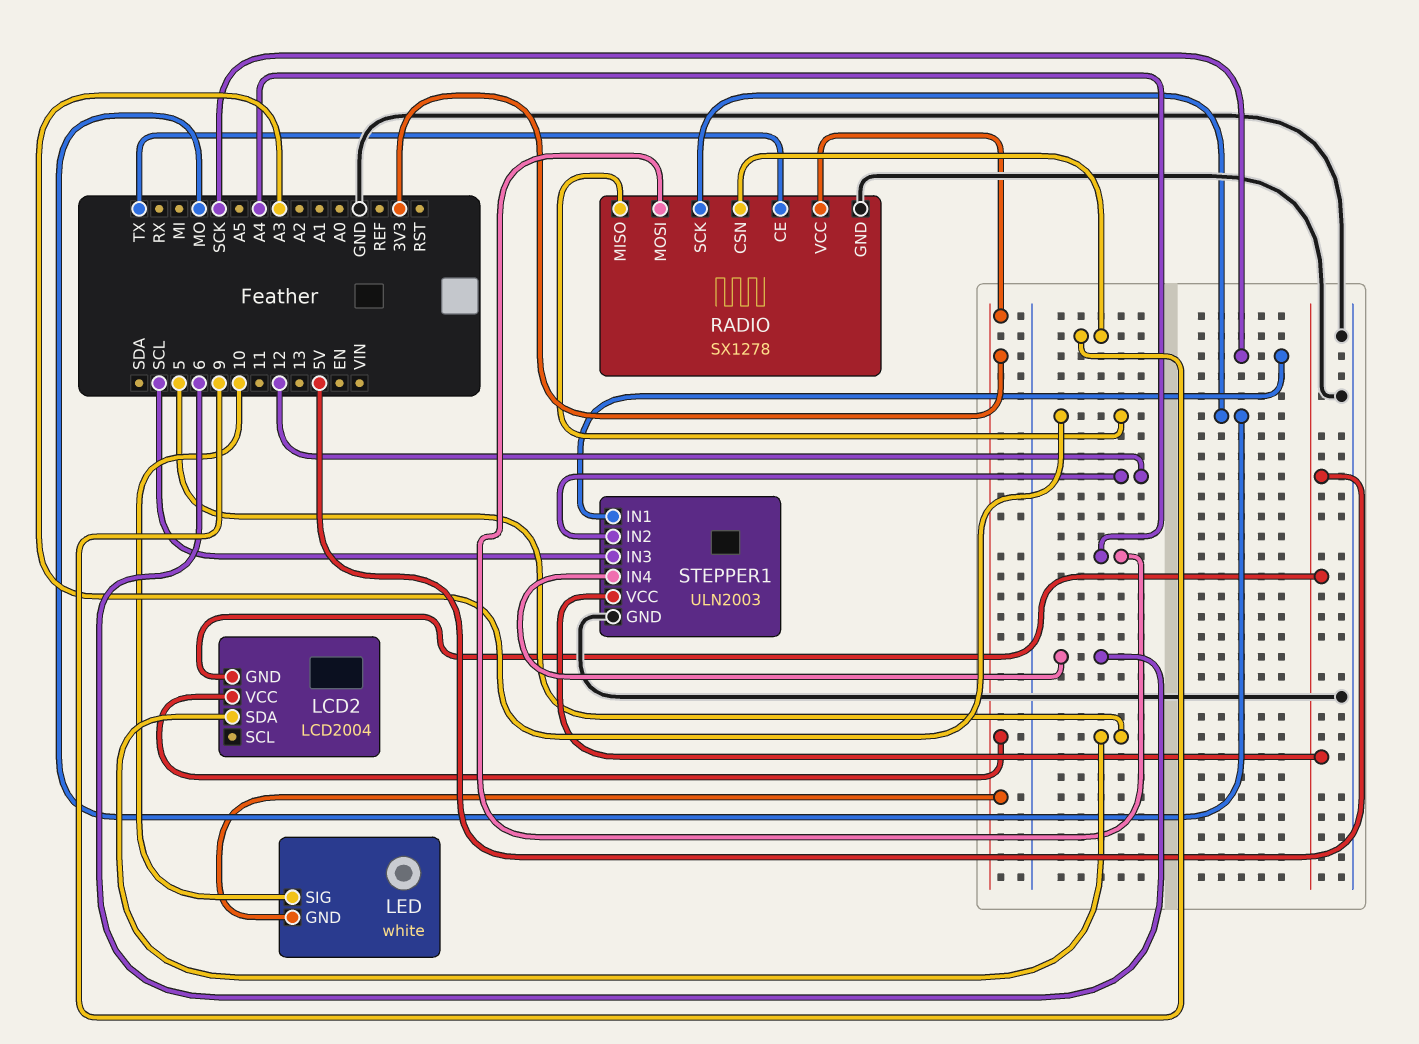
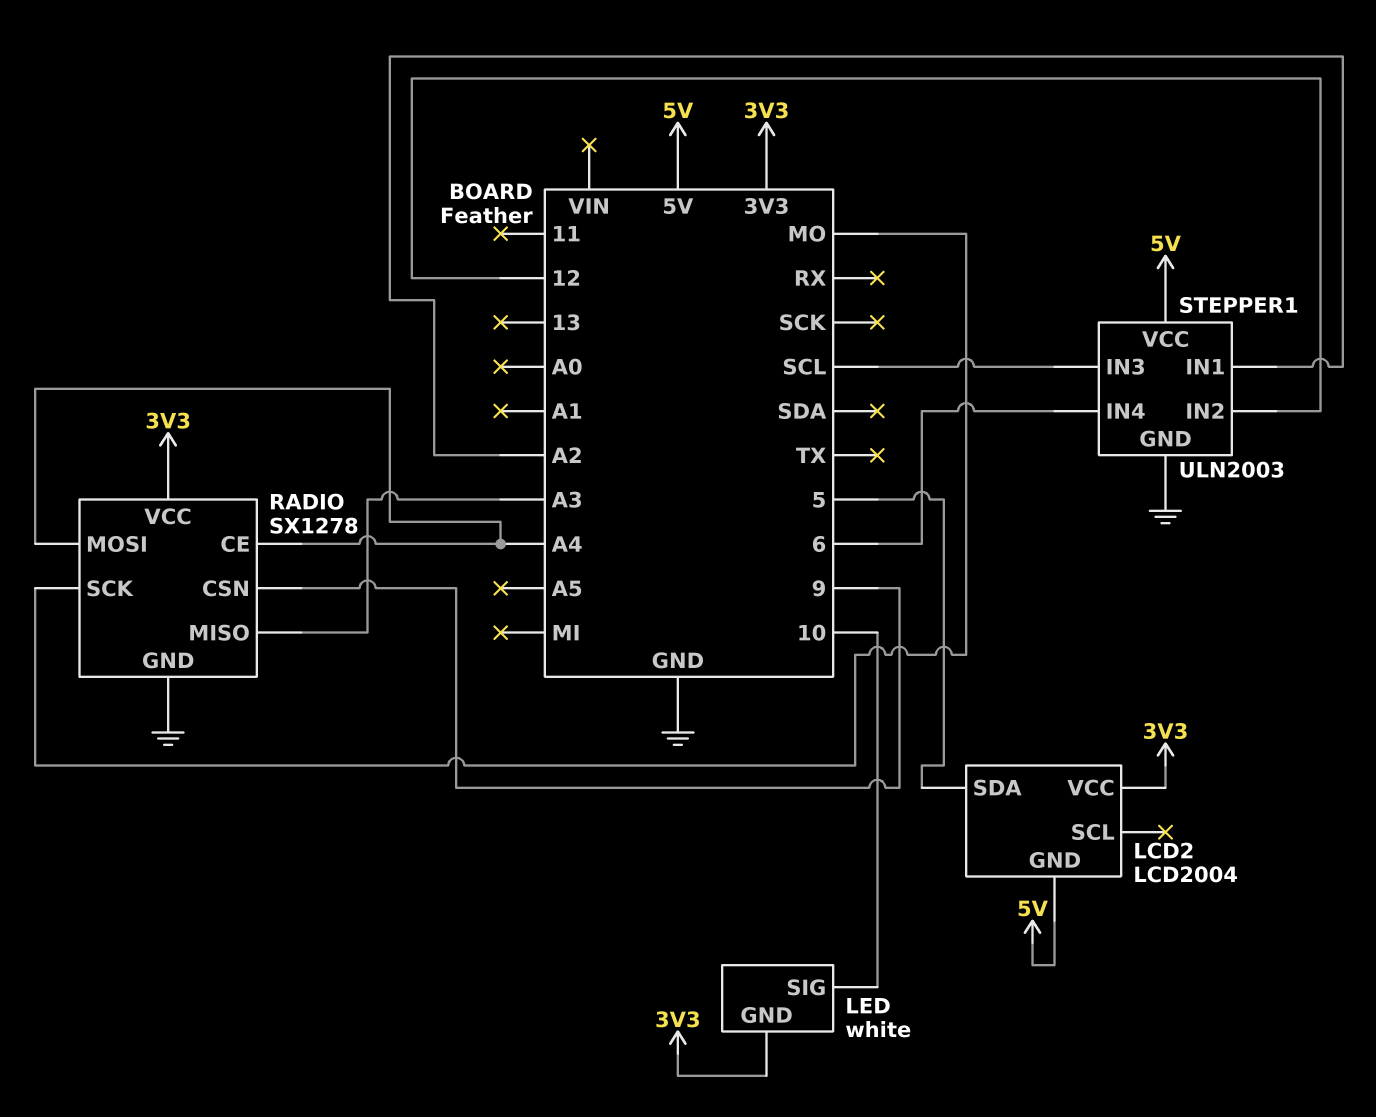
RADIO pin CE: TX -> A4
STEPPER1 pin IN1: SCK -> A2

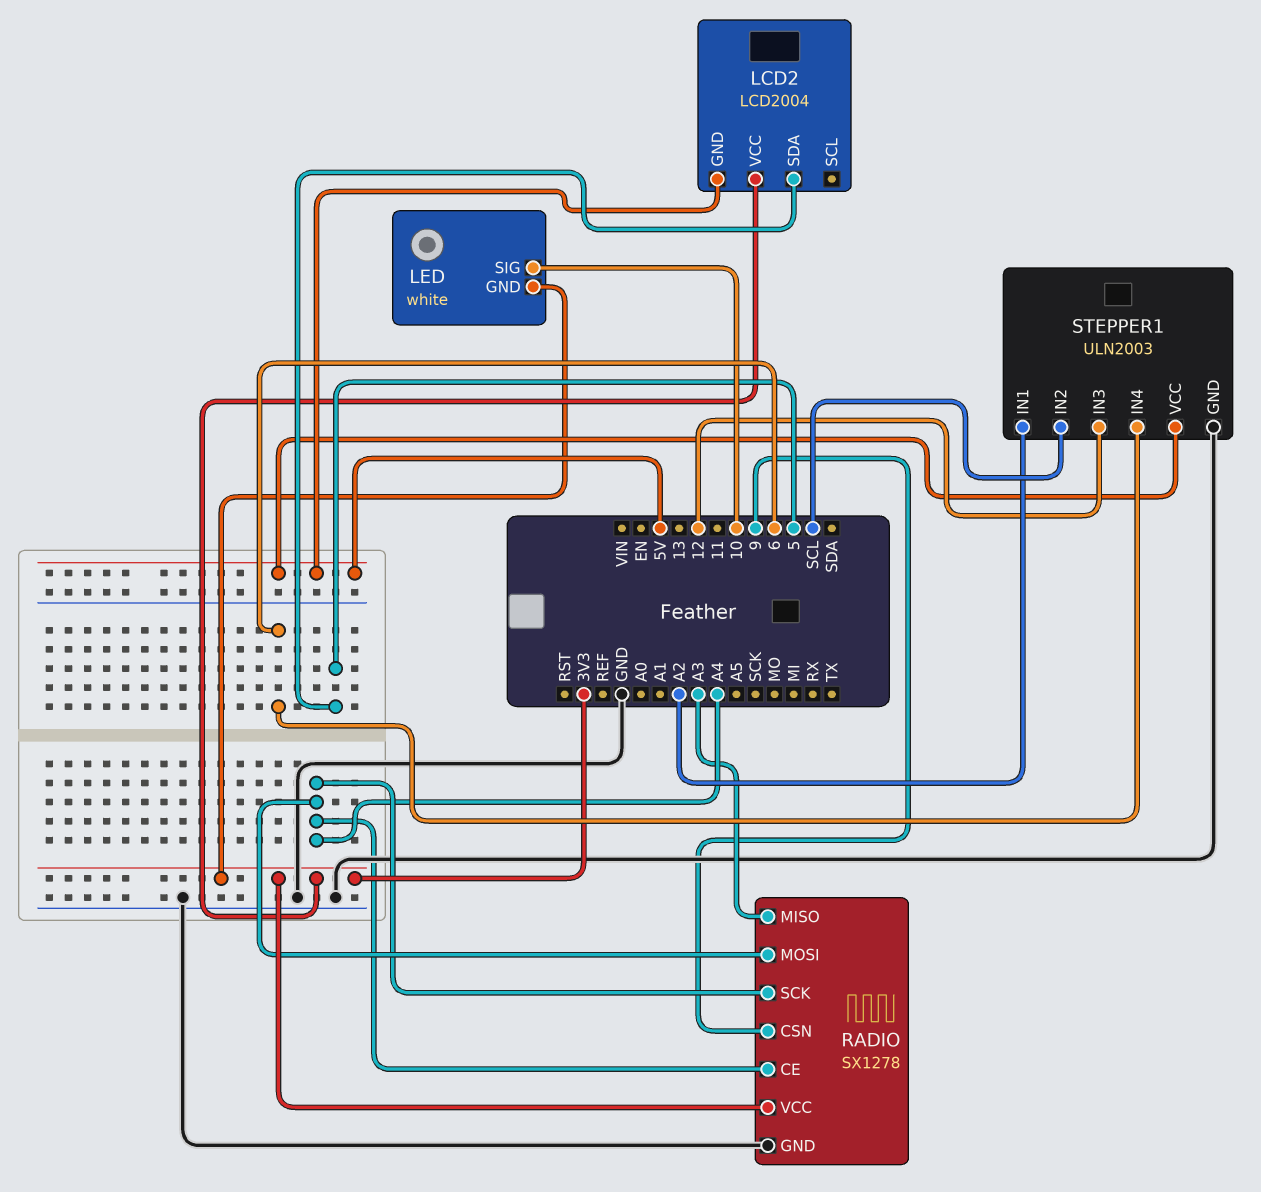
RADIO pin SCK: MO -> A4
STEPPER1 pin IN2: 12 -> SCL
STEPPER1 pin IN3: SCL -> 12

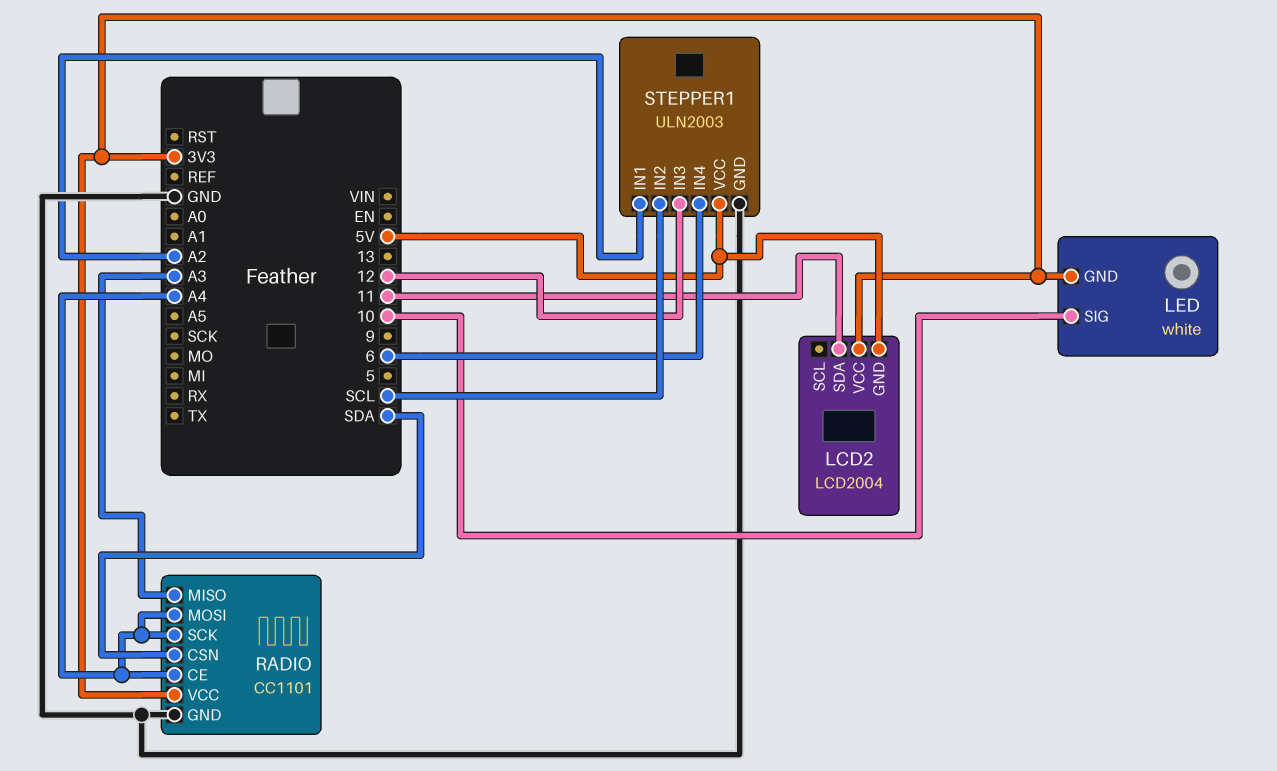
LCD2 pin SDA: 5 -> 11
RADIO: SX1278 -> CC1101
RADIO pin CSN: 9 -> SDA

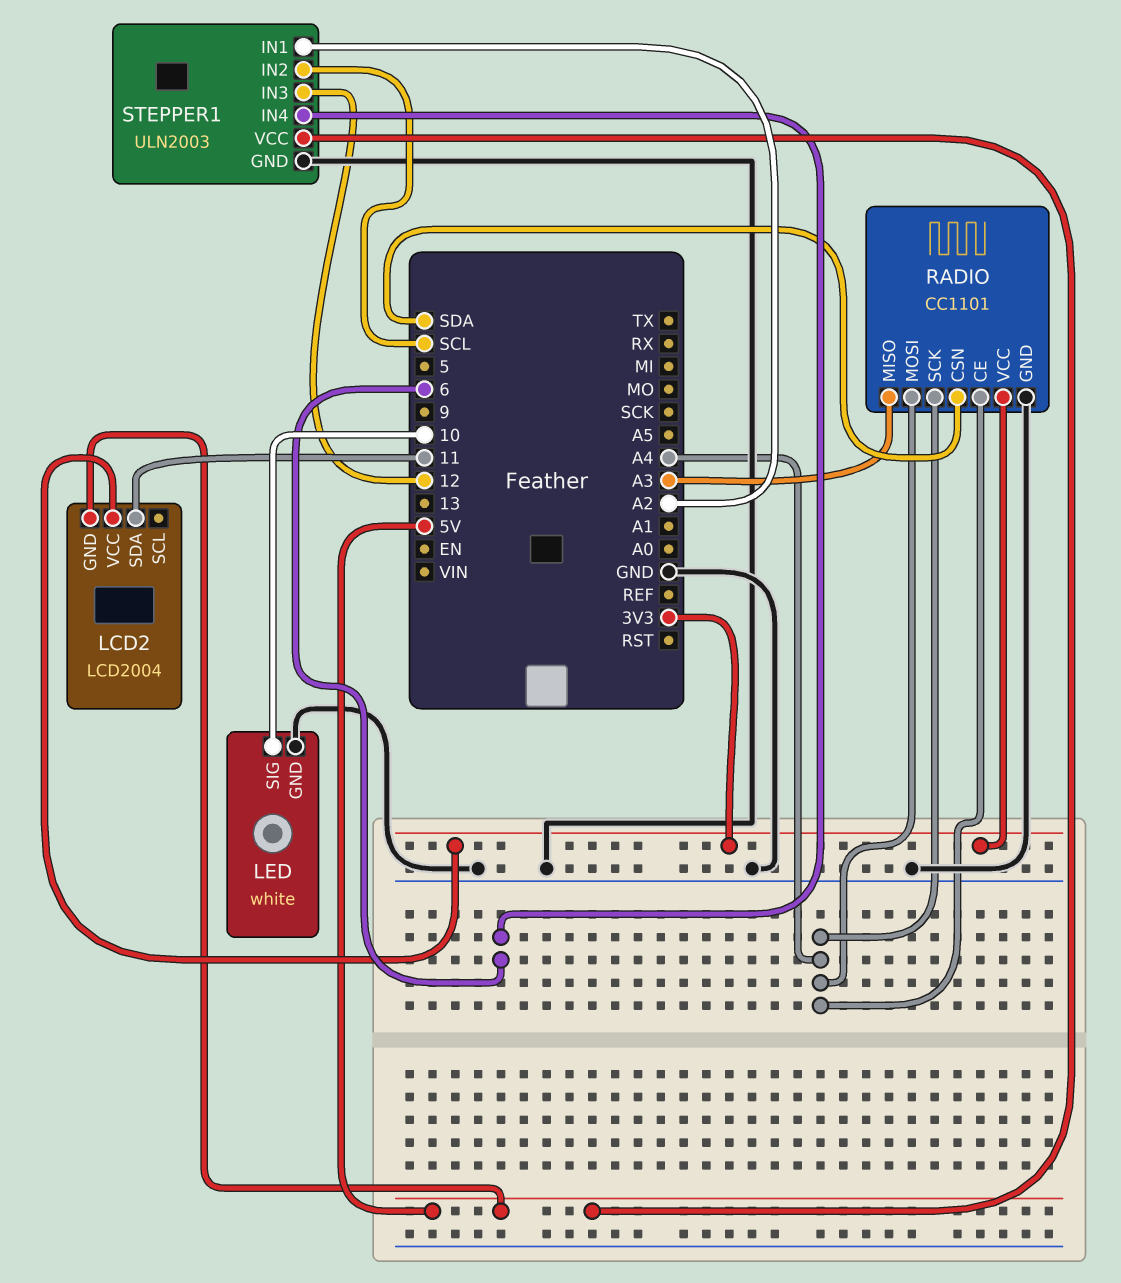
LED pin GND: 3V3 -> GND

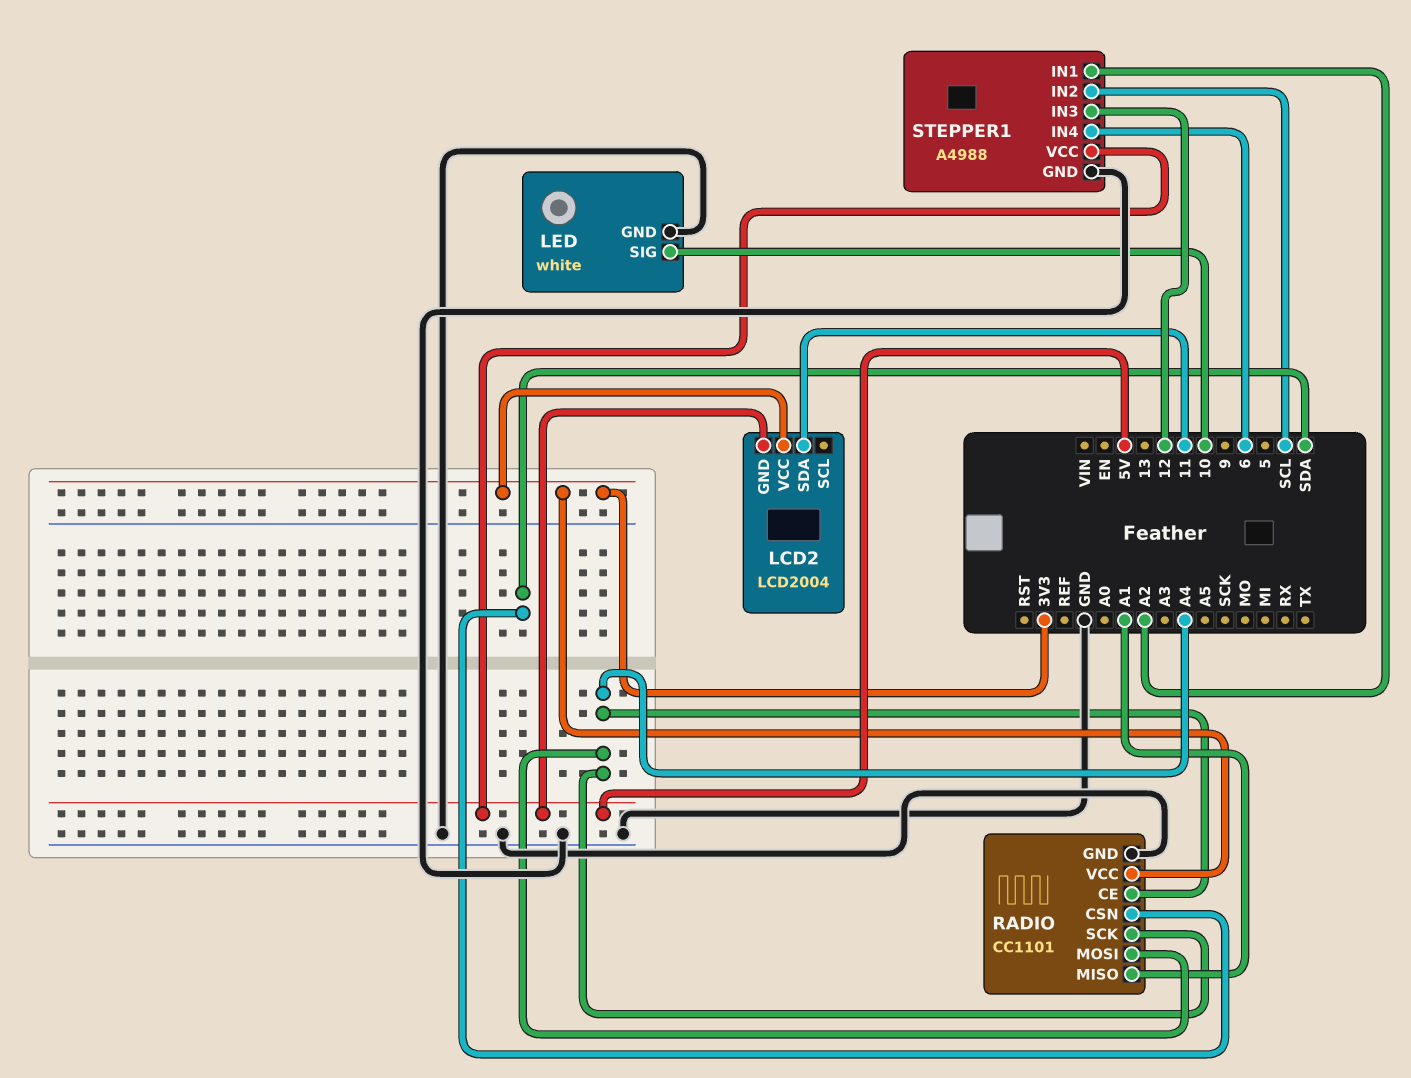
RADIO pin MISO: A3 -> A1
STEPPER1: ULN2003 -> A4988

